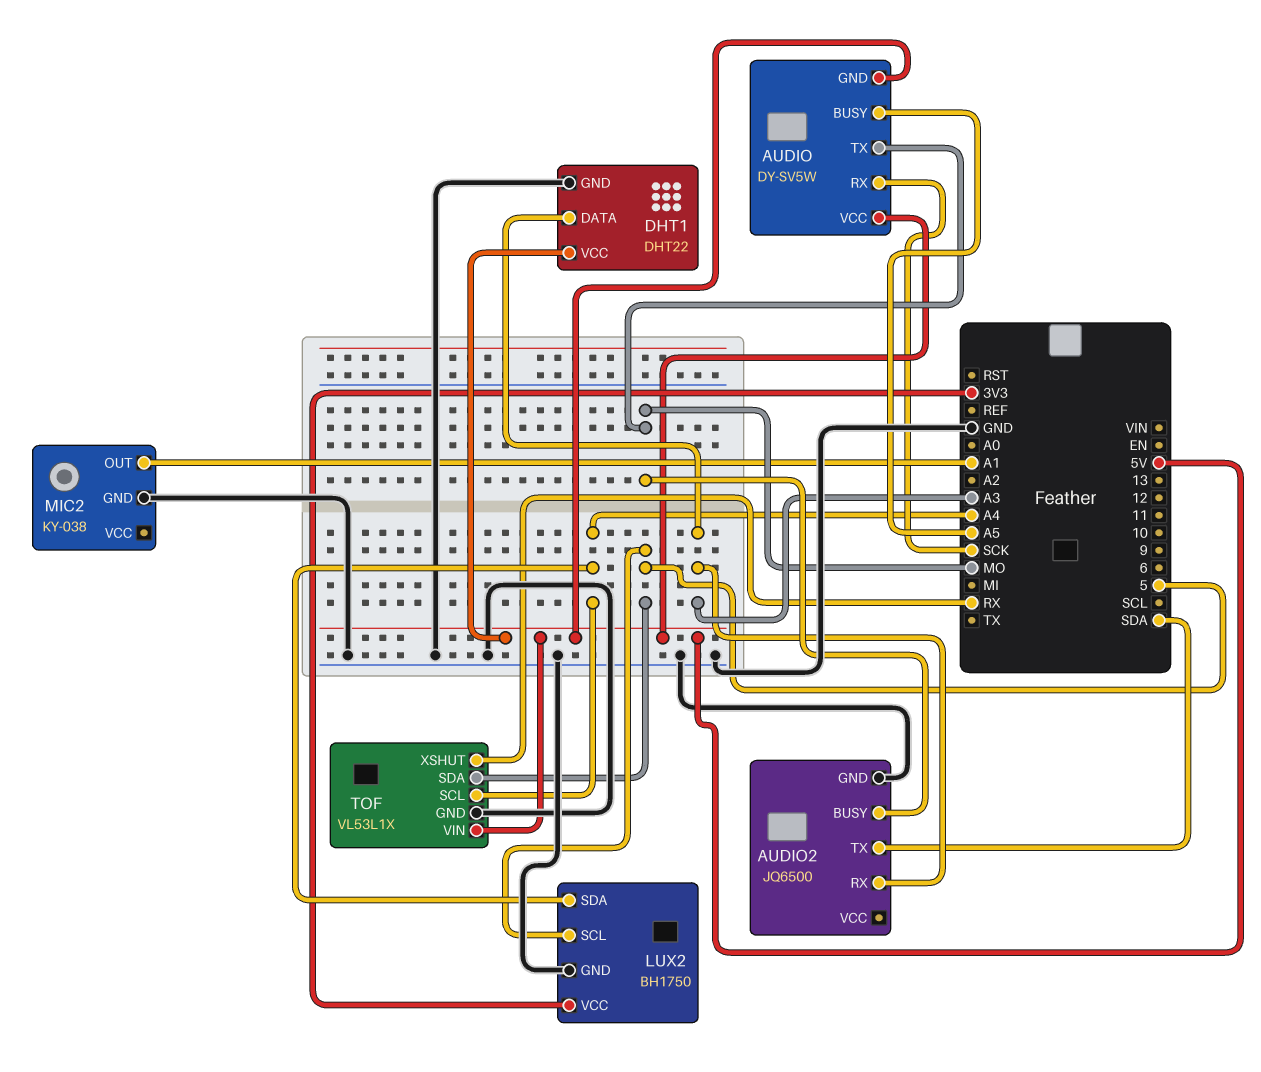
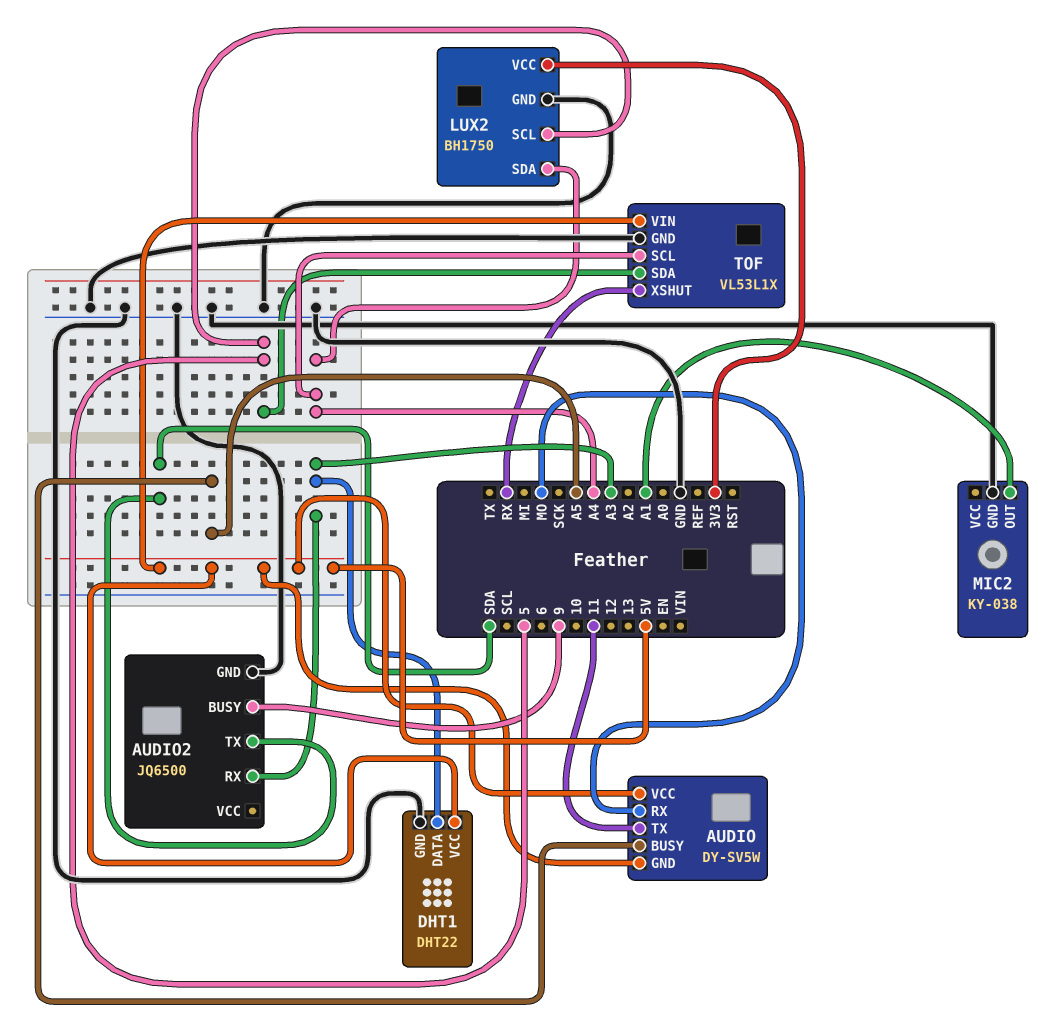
AUDIO pin RX: SCK -> MO
AUDIO pin TX: MO -> 11
AUDIO2 pin BUSY: MO -> 9

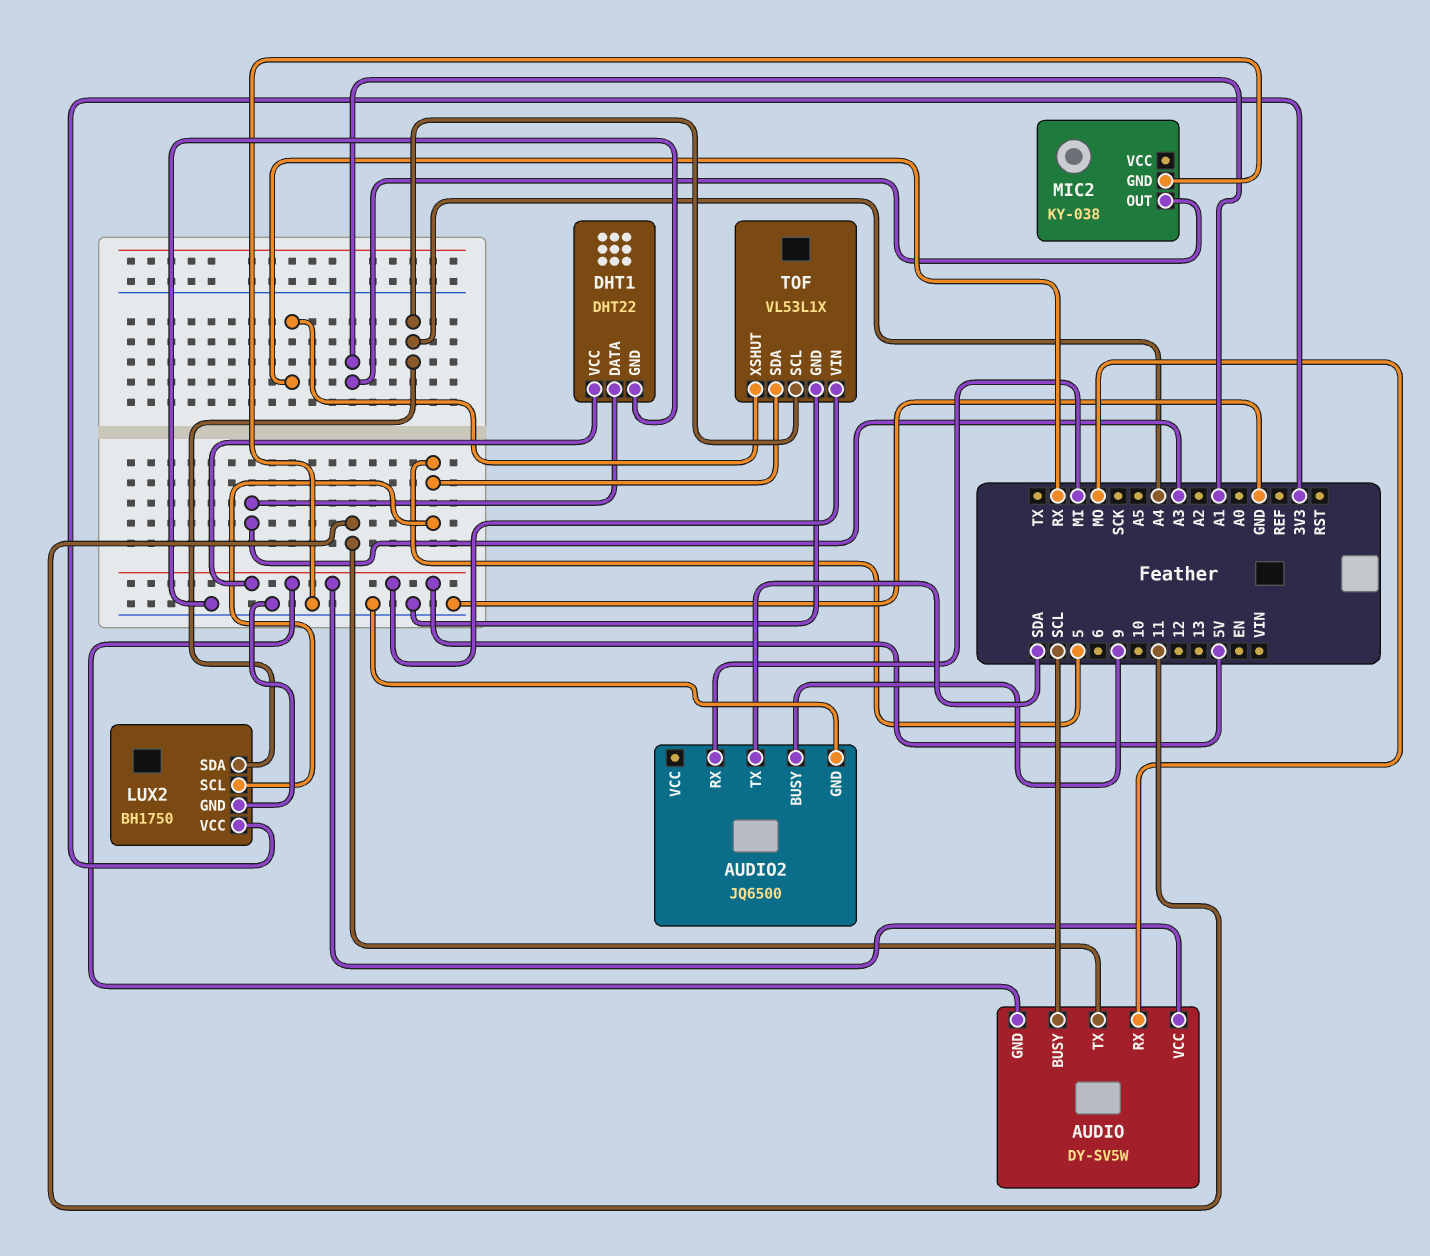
AUDIO pin BUSY: A5 -> SCL
AUDIO2 pin RX: A3 -> MI

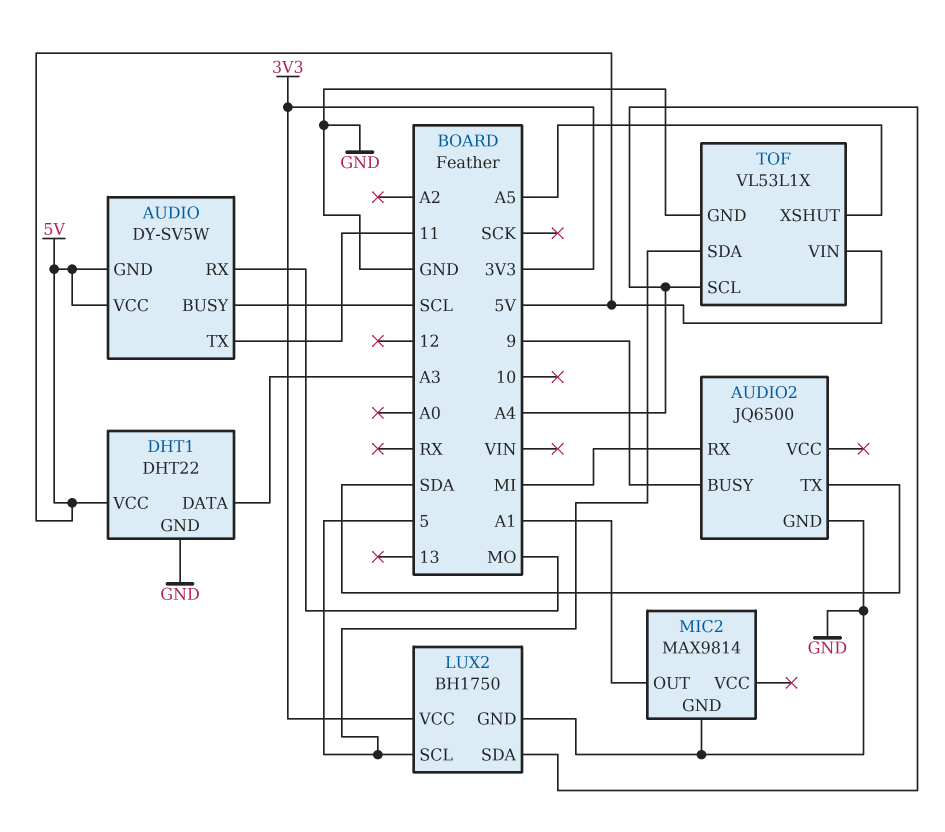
MIC2: KY-038 -> MAX9814
TOF pin XSHUT: RX -> A5

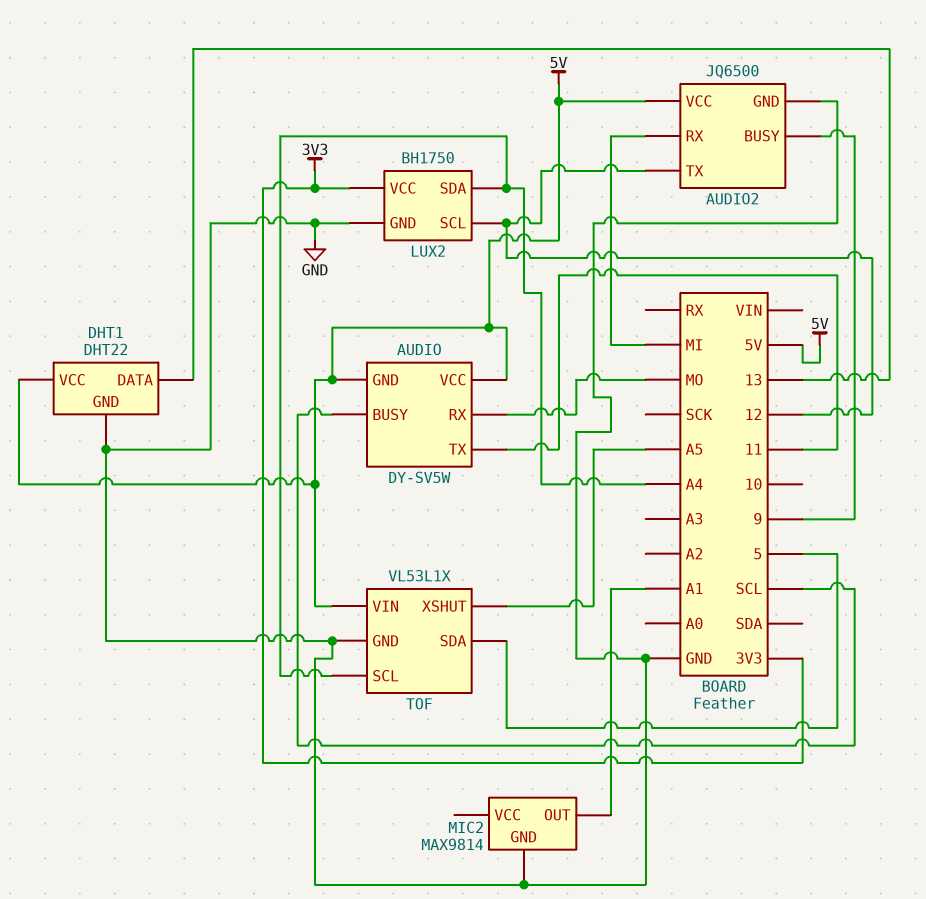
AUDIO2 pin TX: SDA -> 12
AUDIO2 pin VCC: none -> 5V
DHT1 pin DATA: A3 -> 13
LUX2 pin SCL: 5 -> 12

